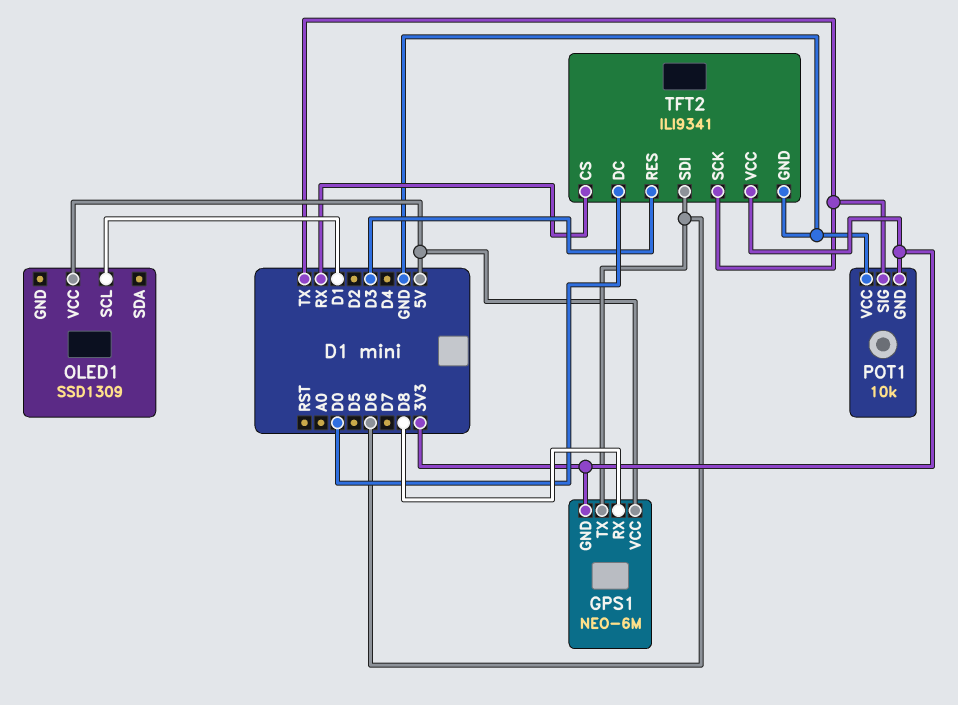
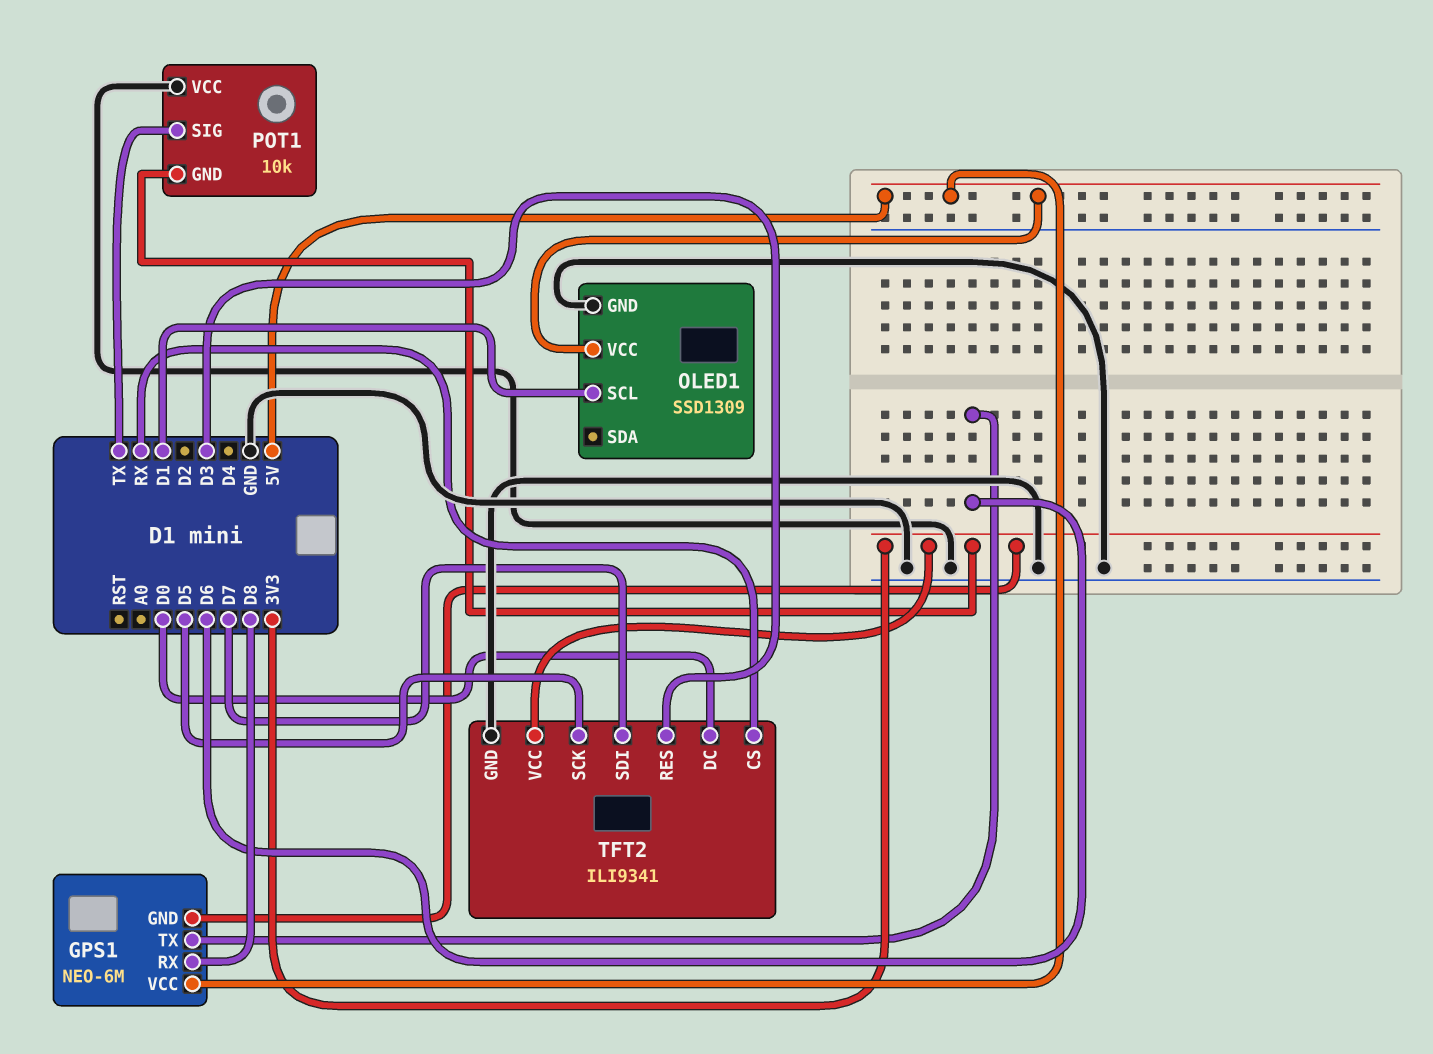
OLED1 pin GND: none -> GND
TFT2 pin SCK: TX -> D5
TFT2 pin SDI: D6 -> D7

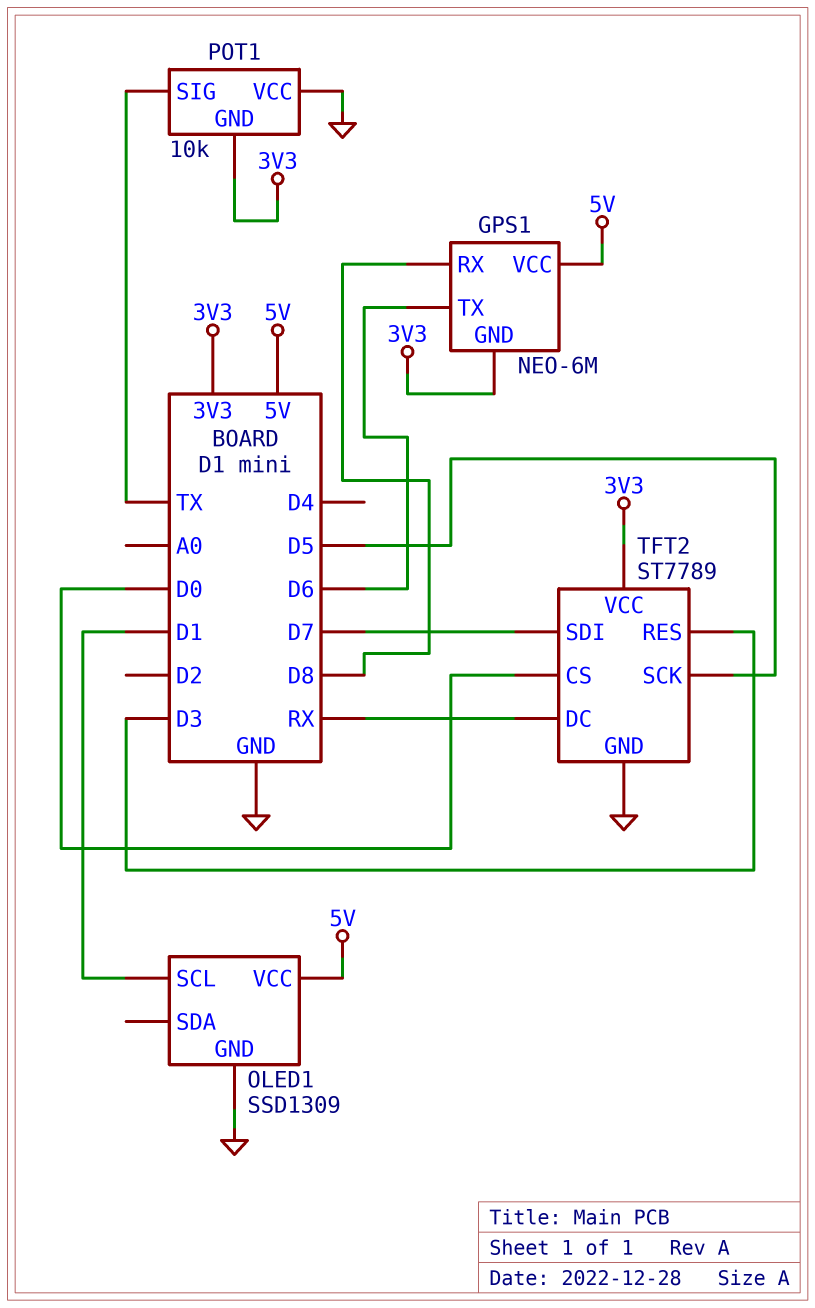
TFT2: ILI9341 -> ST7789
TFT2 pin CS: RX -> D0
TFT2 pin DC: D0 -> RX

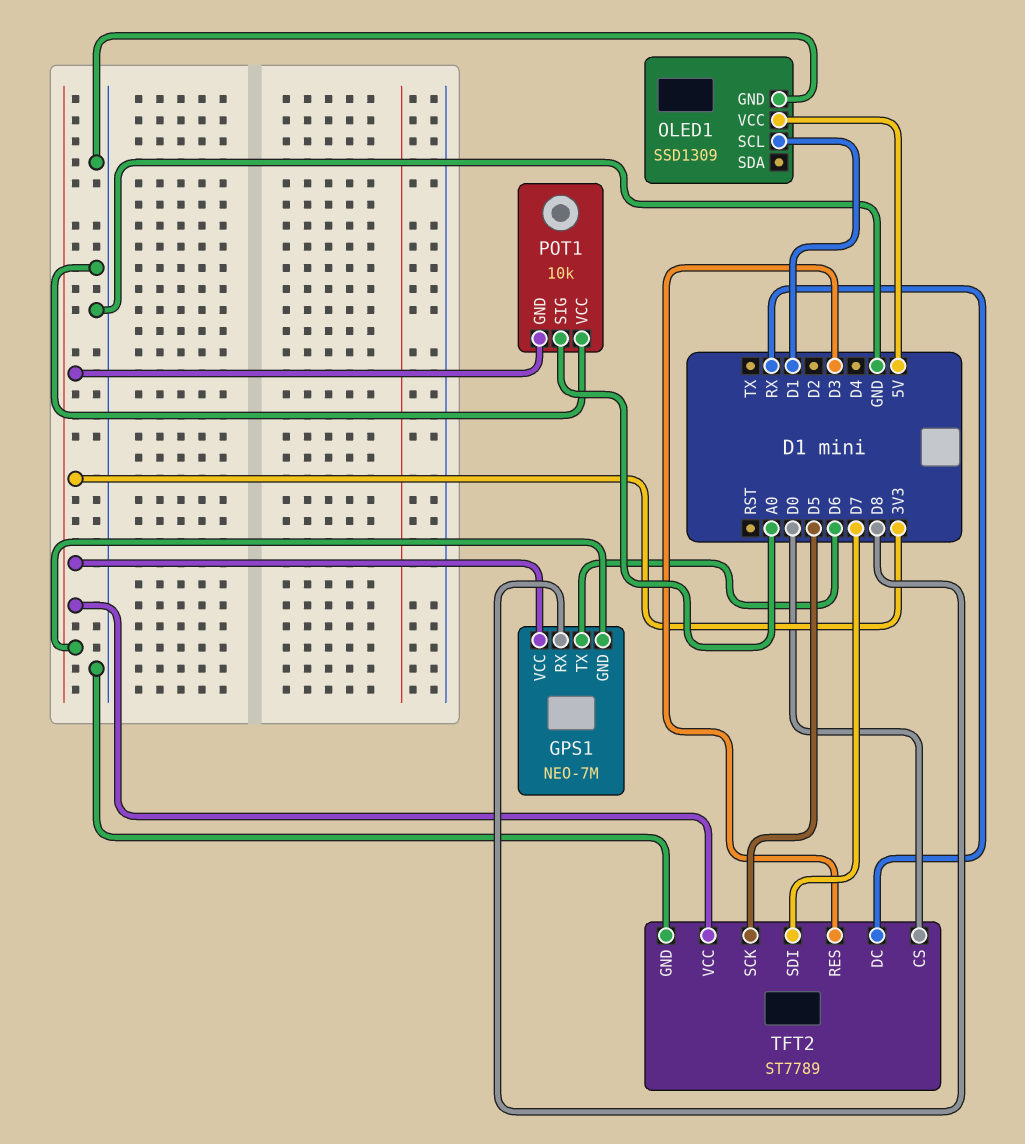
GPS1: NEO-6M -> NEO-7M
GPS1 pin VCC: 5V -> 3V3
POT1 pin SIG: TX -> A0

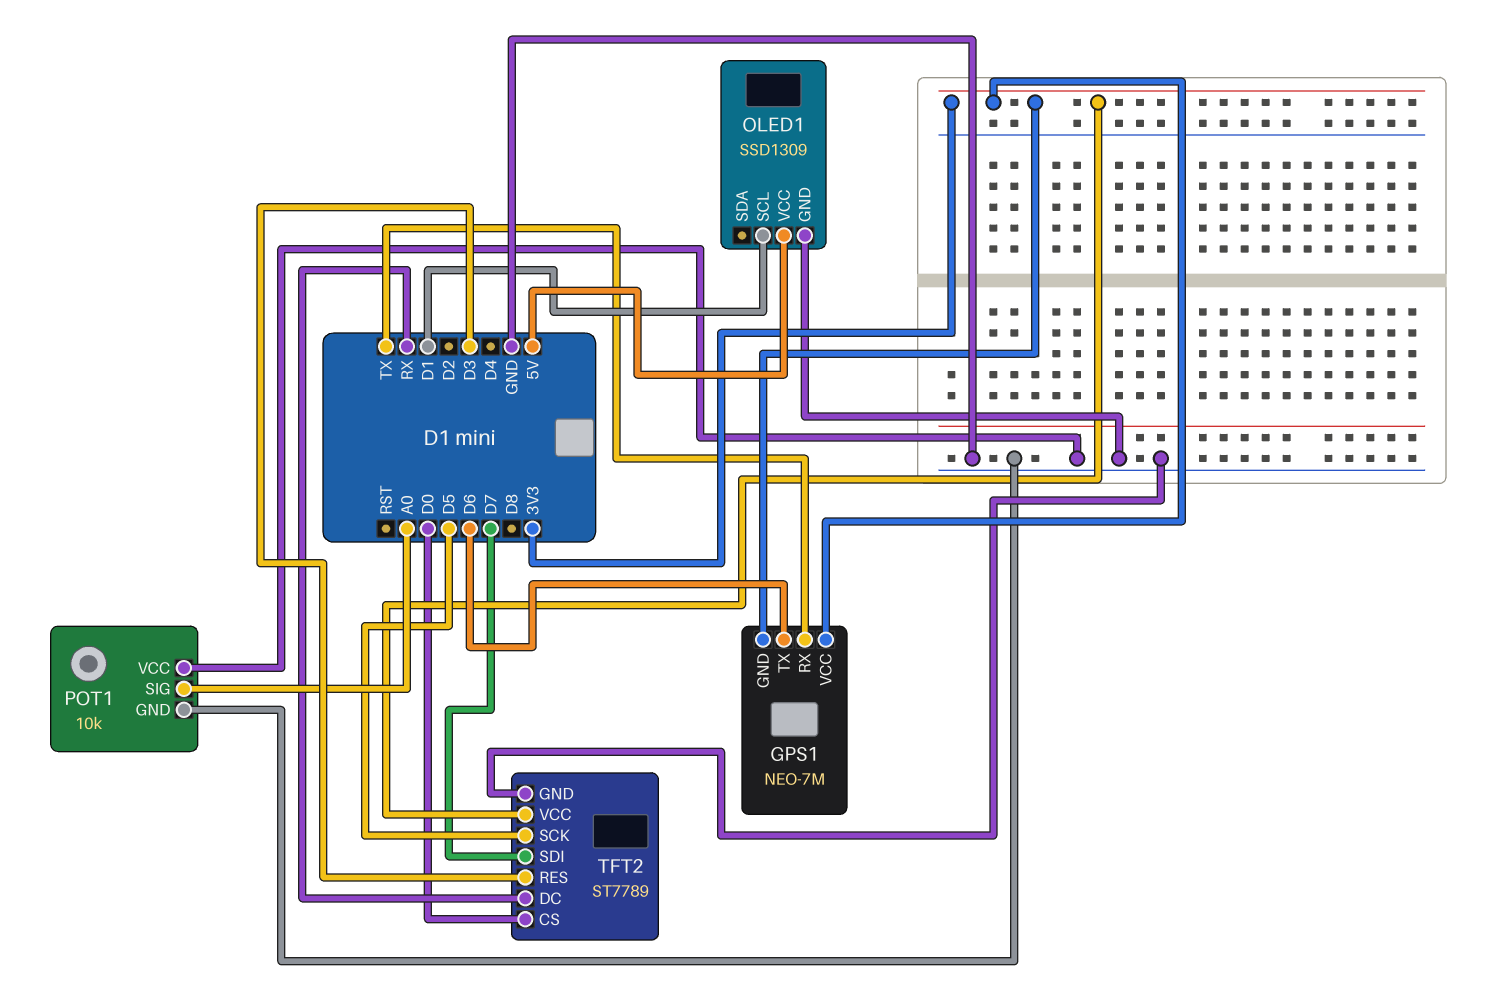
GPS1 pin RX: D8 -> TX
POT1 pin GND: 3V3 -> GND

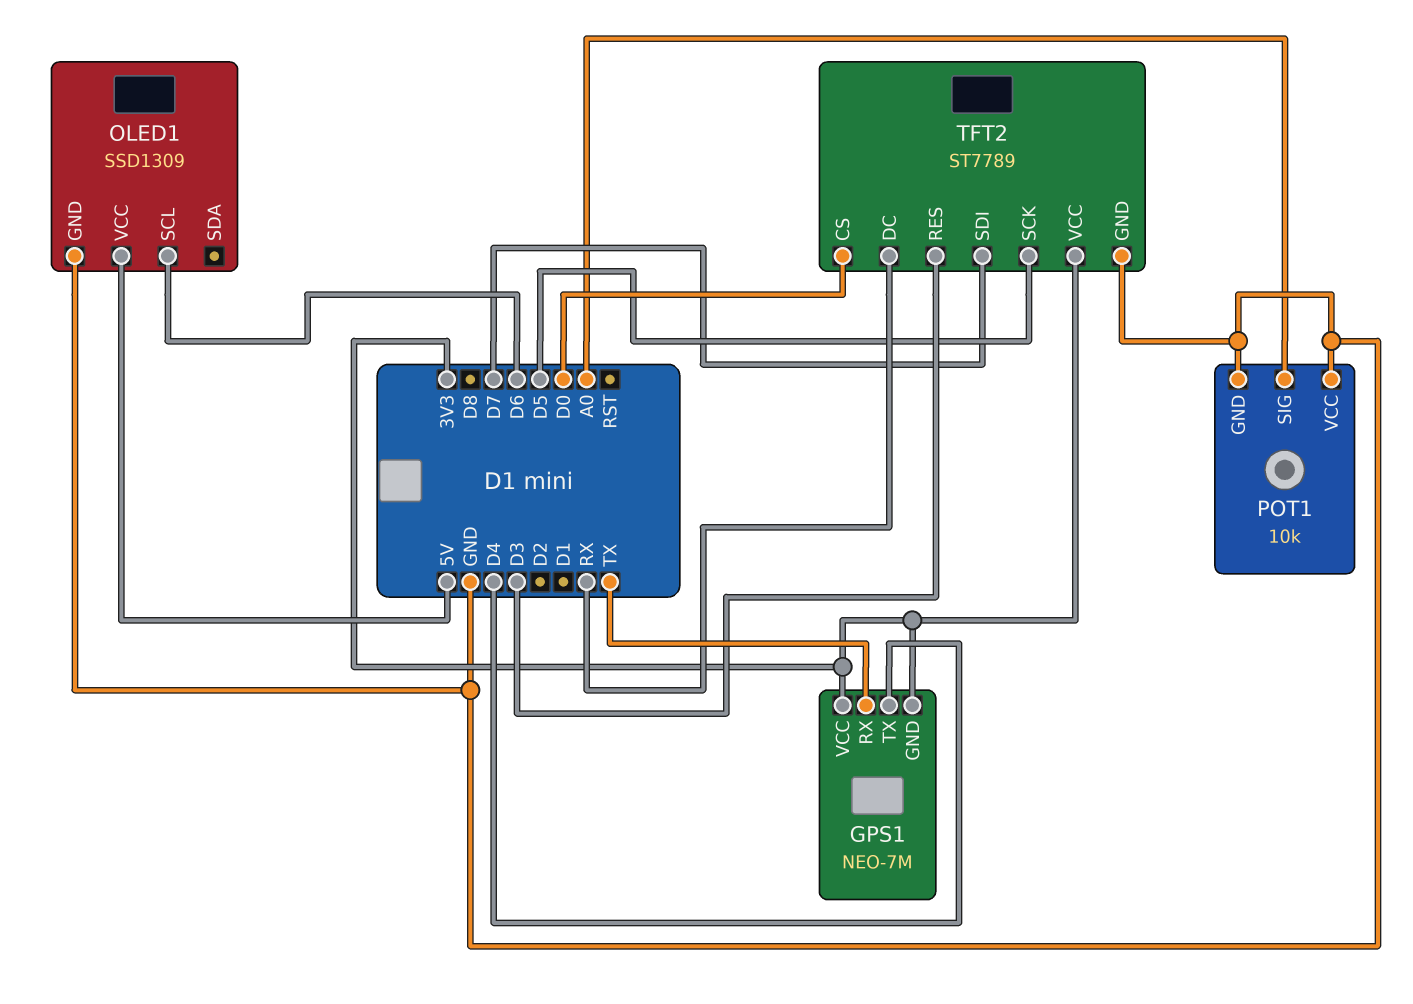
GPS1 pin TX: D6 -> D4
OLED1 pin SCL: D1 -> D6

